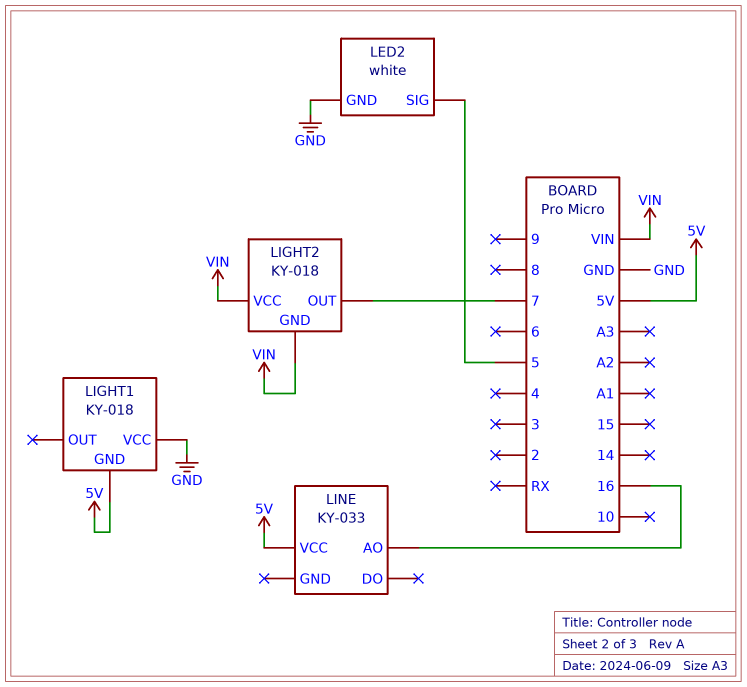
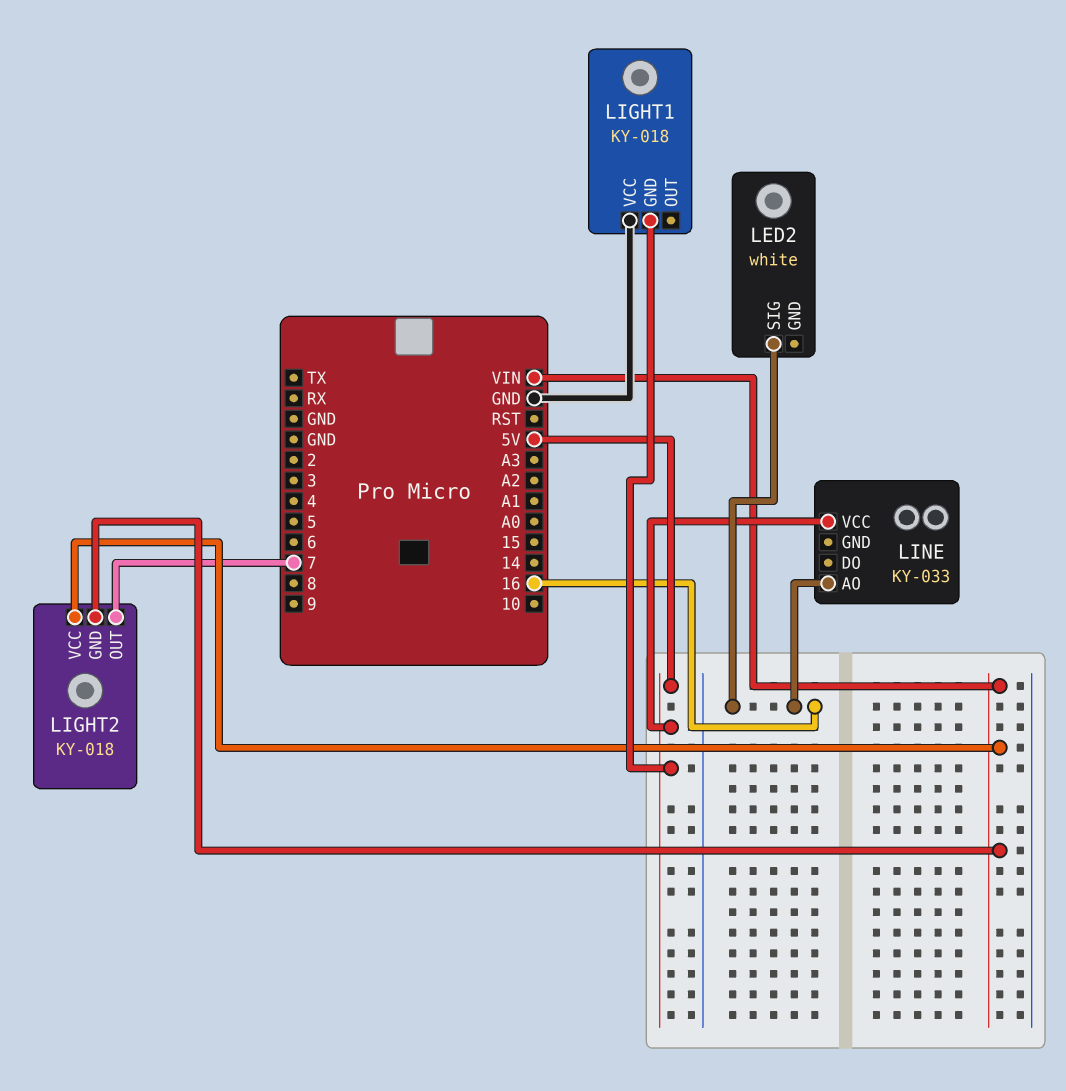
LED2 pin GND: GND -> none
LED2 pin SIG: 5 -> 16

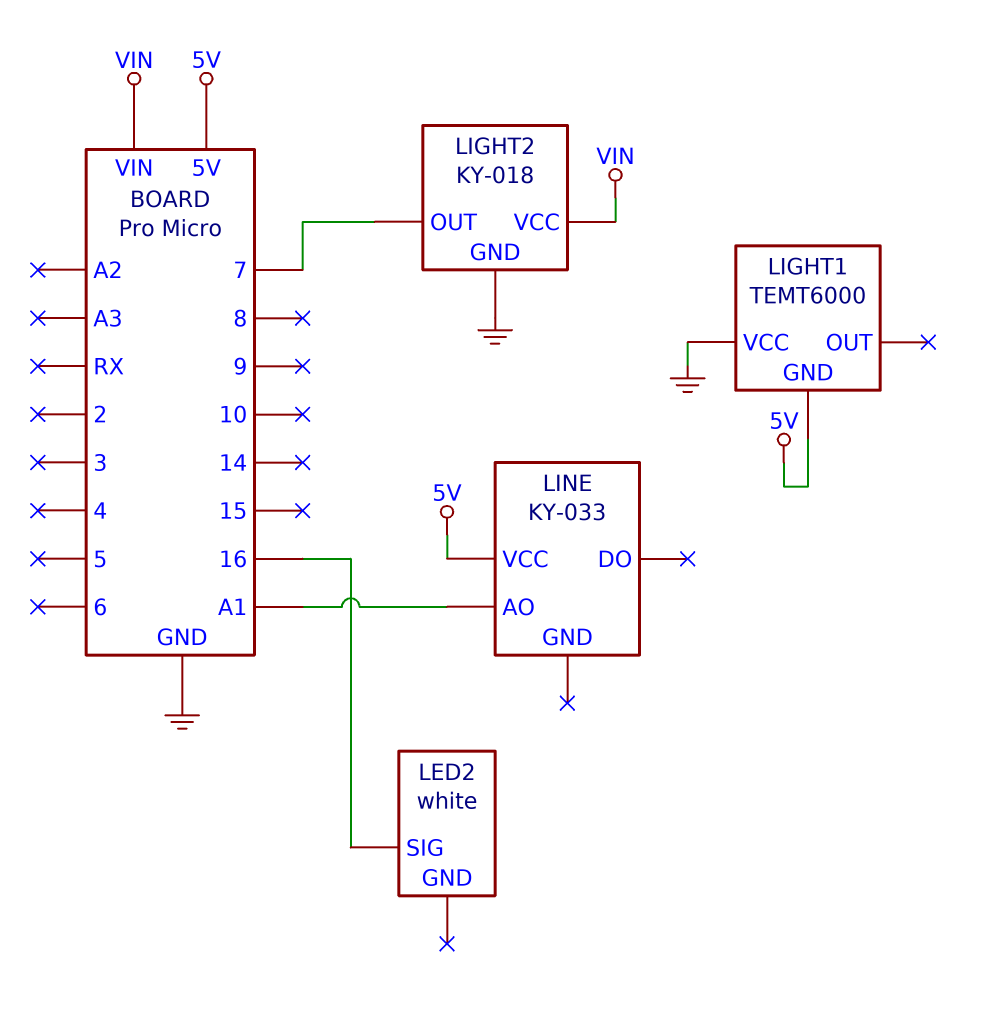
LIGHT1: KY-018 -> TEMT6000
LIGHT2 pin GND: VIN -> GND
LINE pin AO: 16 -> A1

